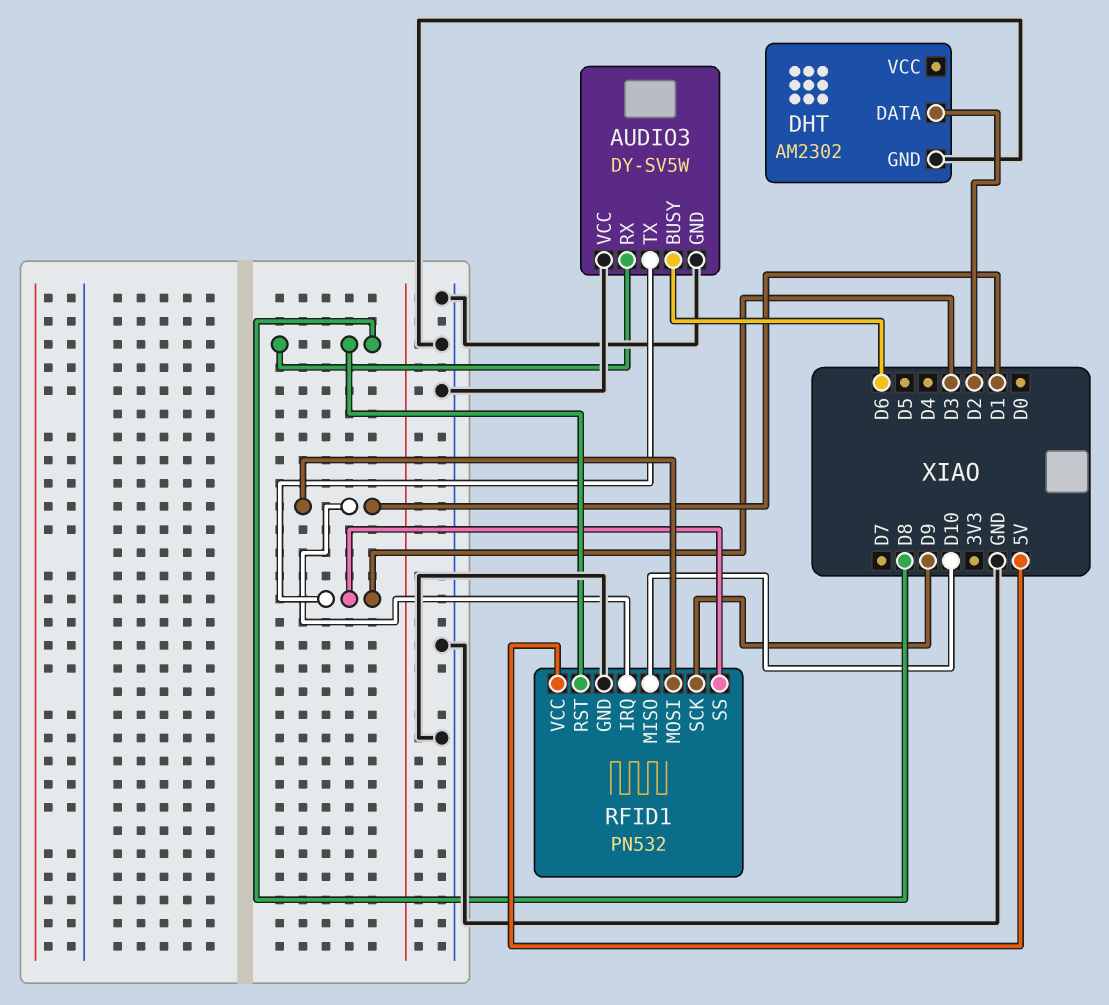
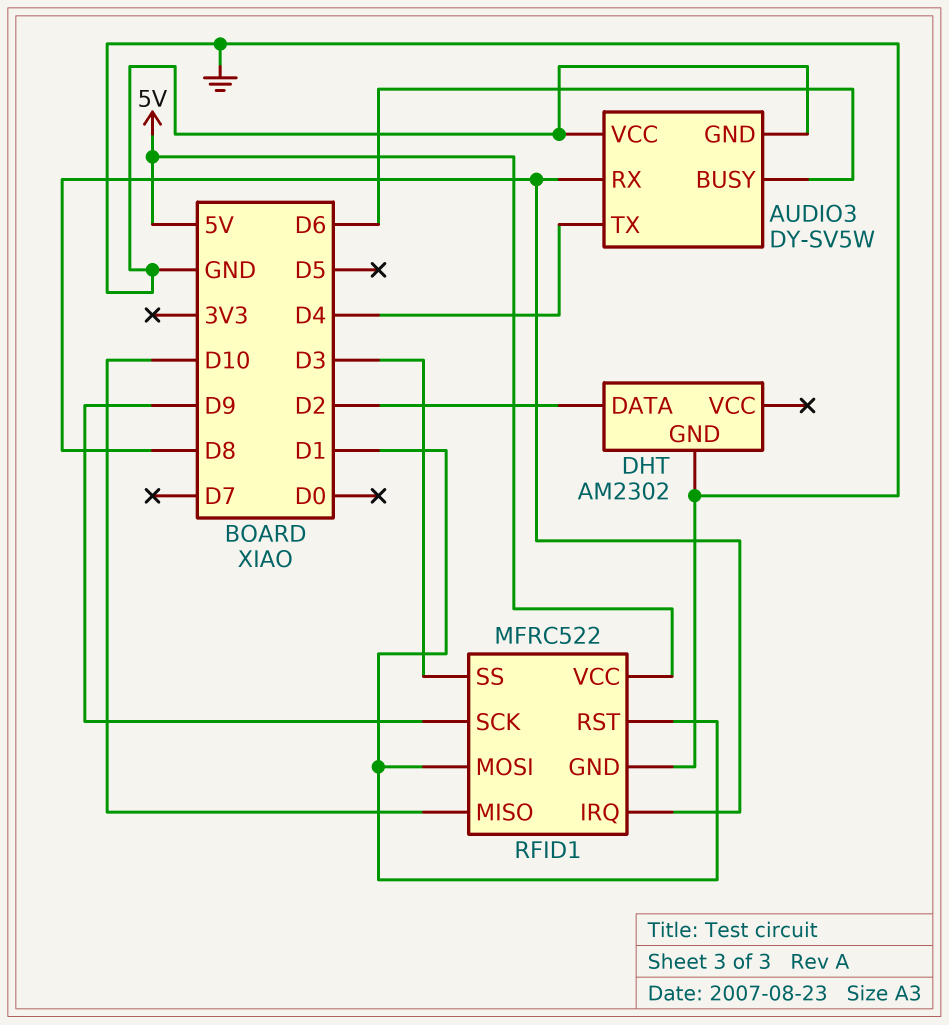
AUDIO3 pin TX: D3 -> D4
RFID1: PN532 -> MFRC522
RFID1 pin IRQ: D1 -> D8
RFID1 pin RST: D8 -> D1

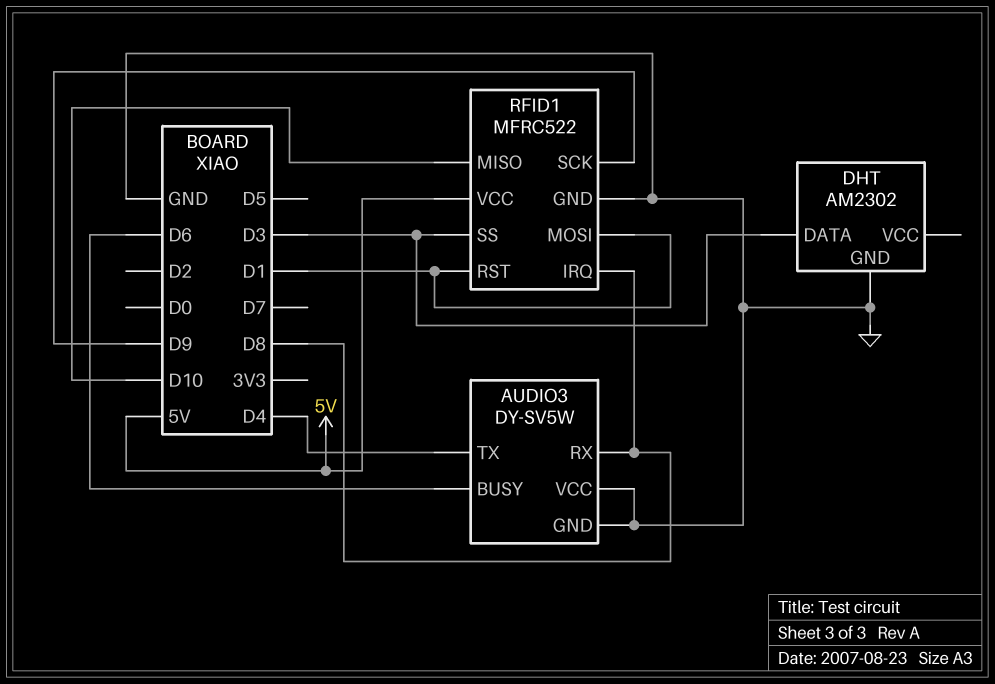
DHT pin DATA: D2 -> D3

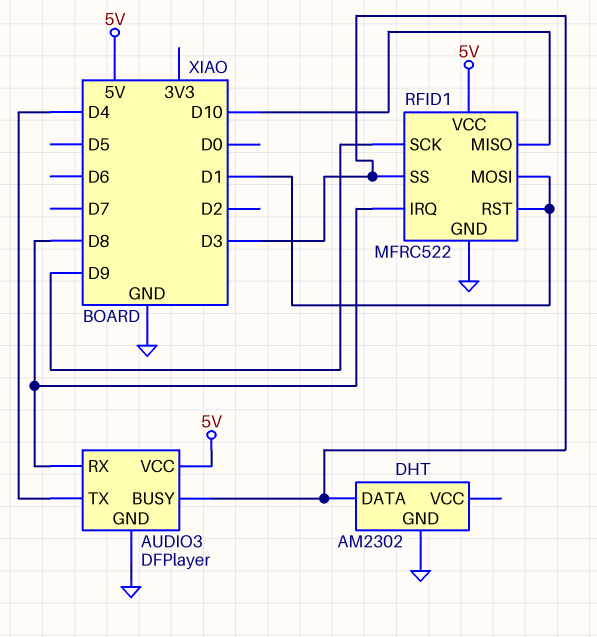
AUDIO3: DY-SV5W -> DFPlayer
AUDIO3 pin BUSY: D6 -> D3
AUDIO3 pin VCC: GND -> 5V

